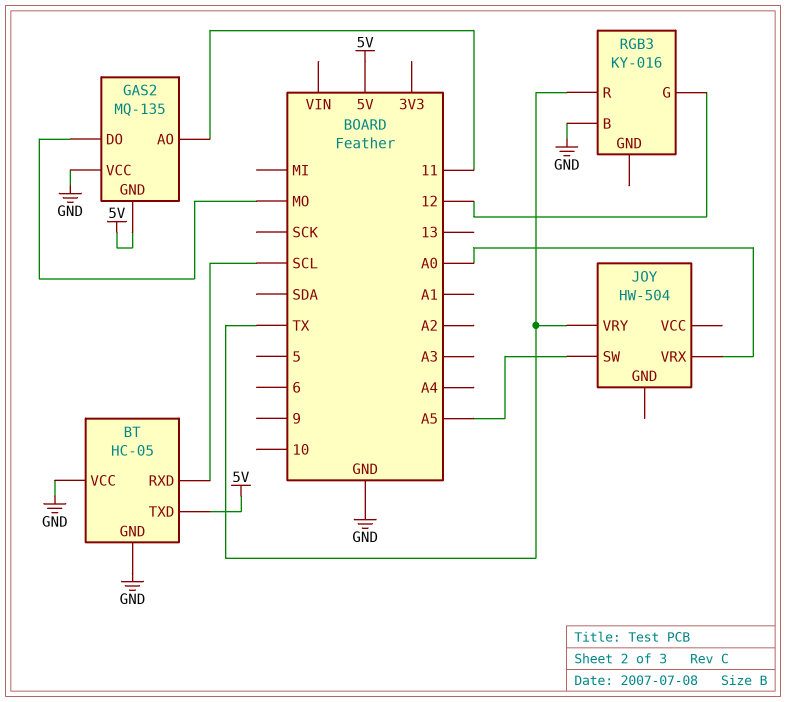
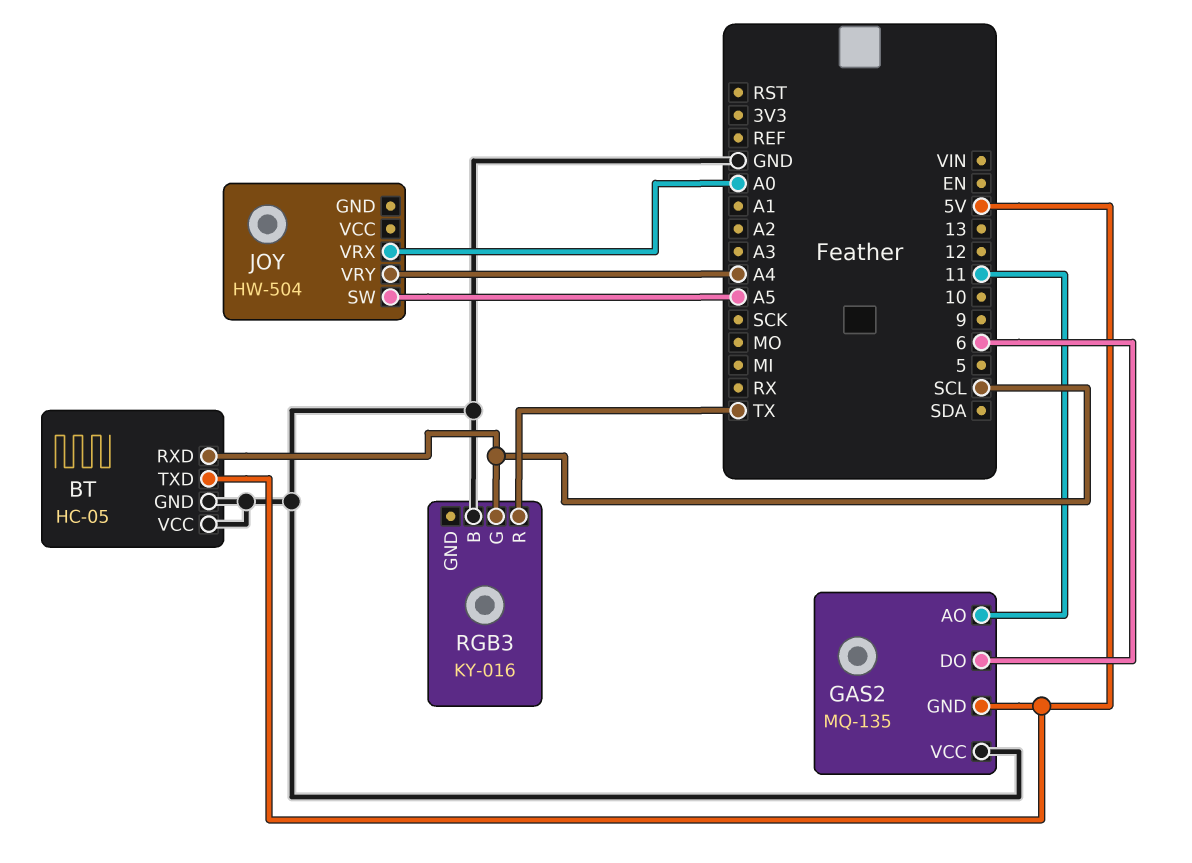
GAS2 pin DO: MO -> 6
JOY pin VRY: TX -> A4
RGB3 pin G: 12 -> SCL

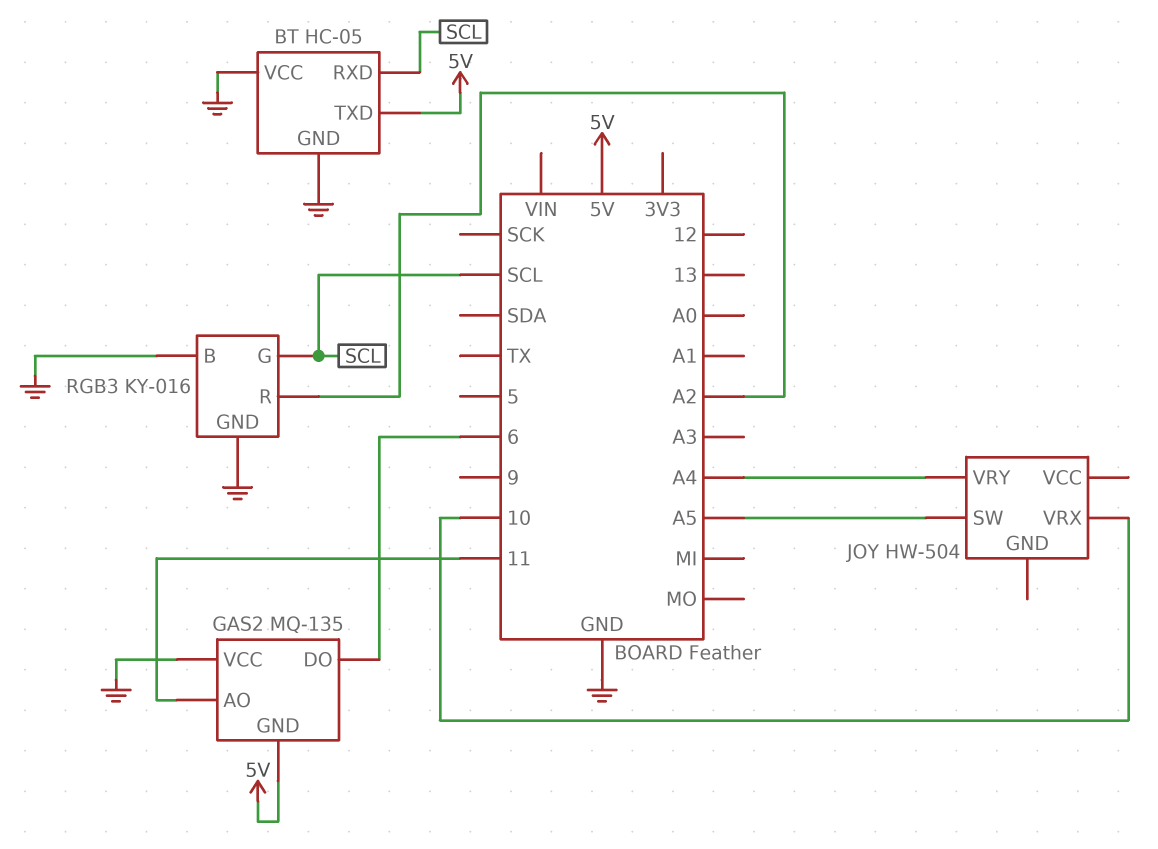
JOY pin VRX: A0 -> 10
RGB3 pin GND: none -> GND
RGB3 pin R: TX -> A2

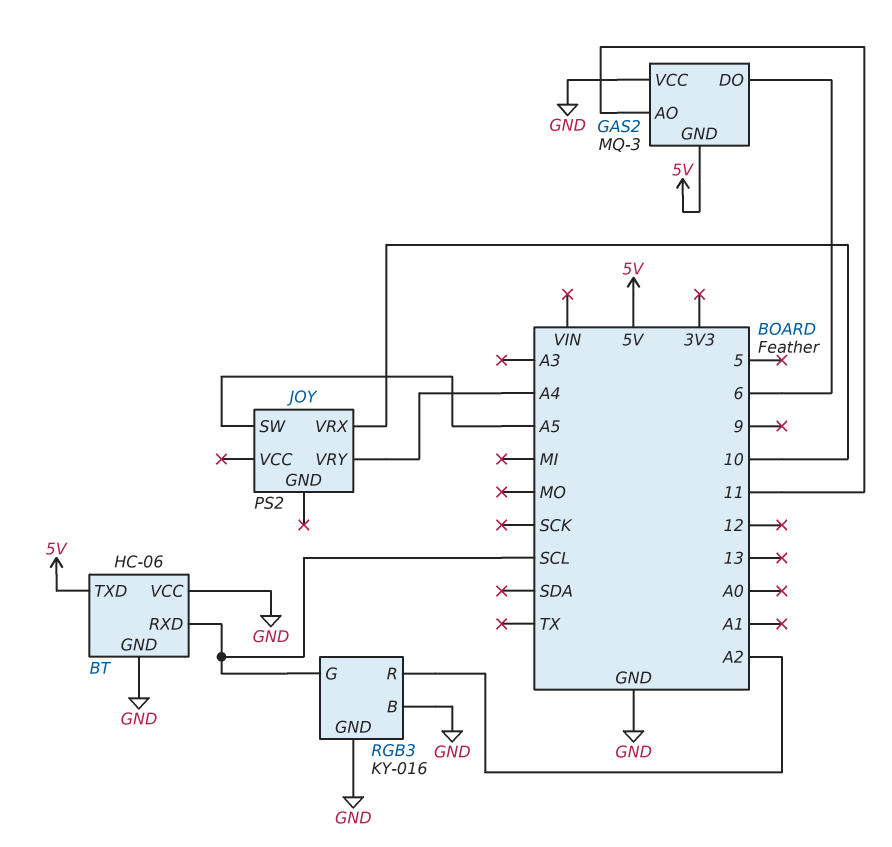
BT: HC-05 -> HC-06
GAS2: MQ-135 -> MQ-3
JOY: HW-504 -> PS2

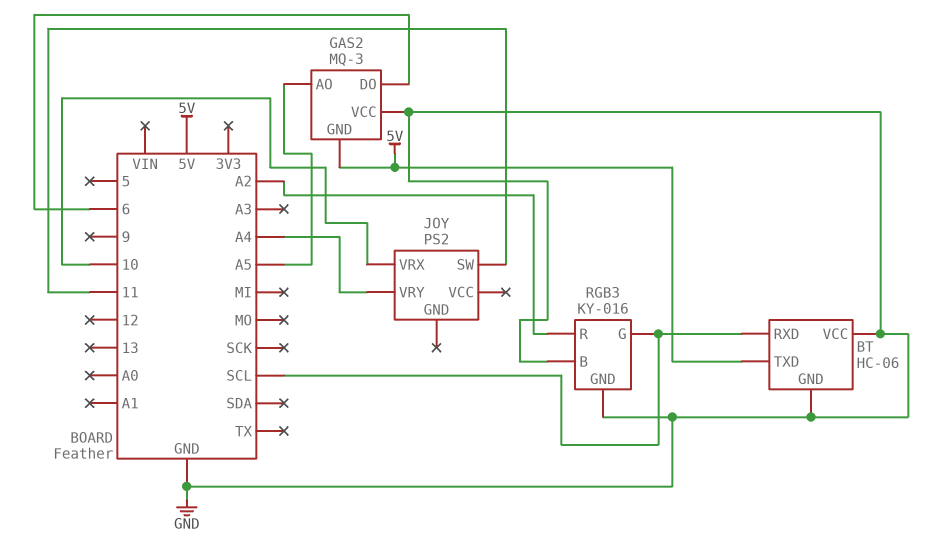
GAS2 pin AO: 11 -> A5
JOY pin SW: A5 -> 11

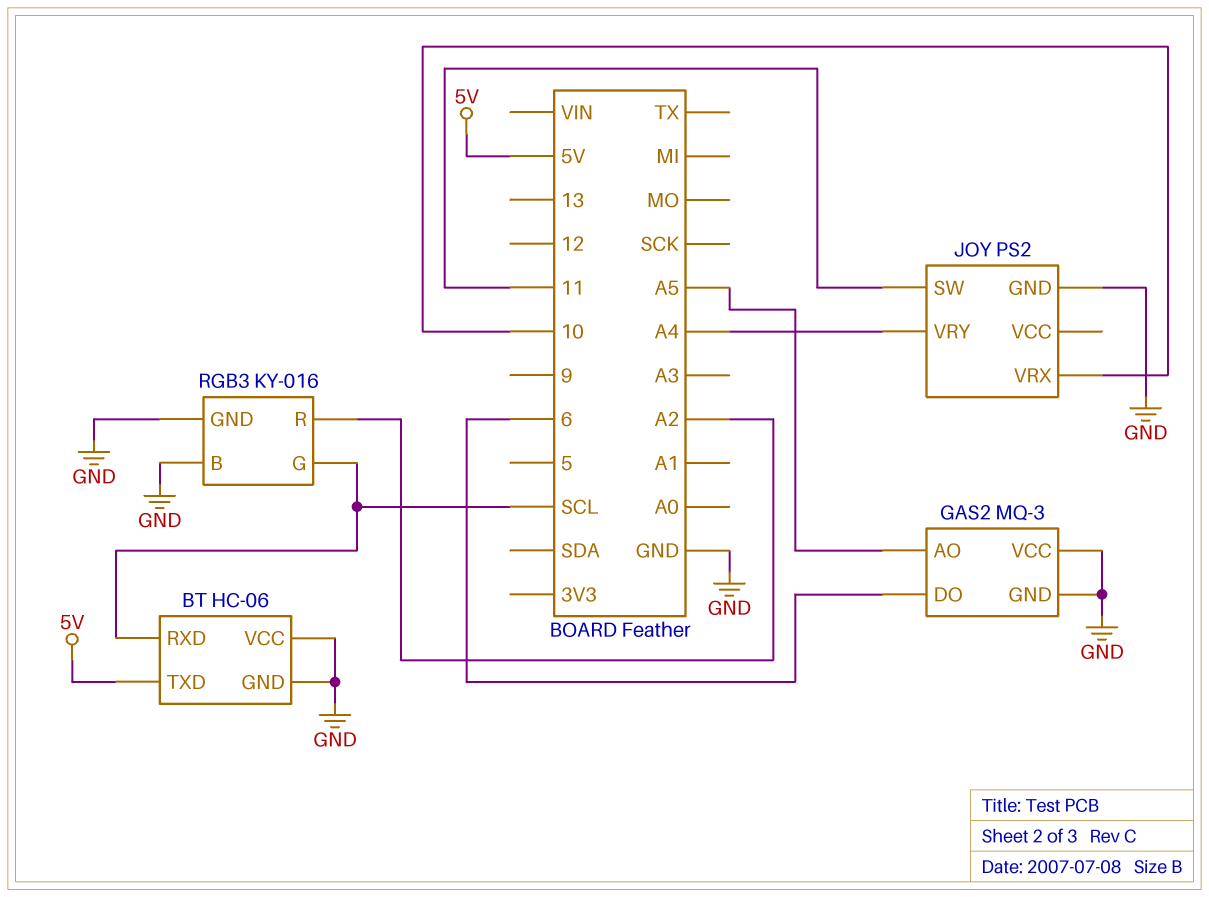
GAS2 pin GND: 5V -> GND
JOY pin GND: none -> GND

